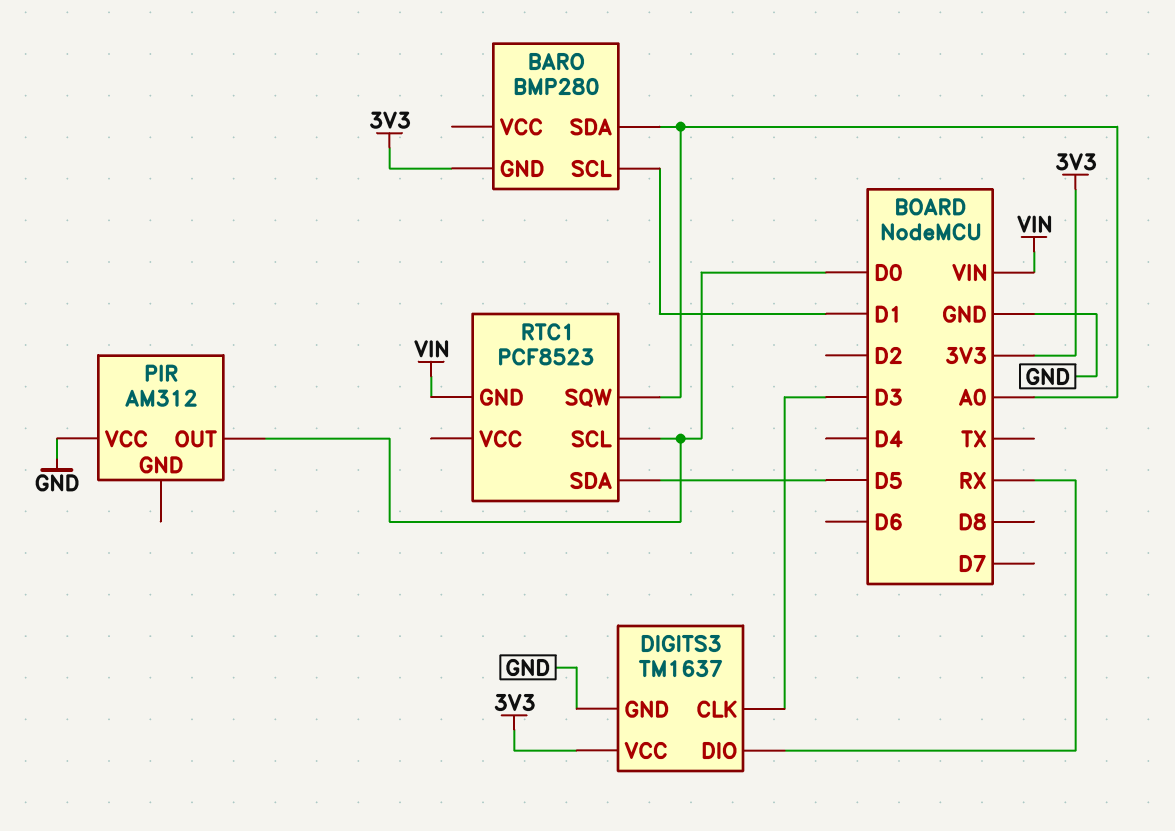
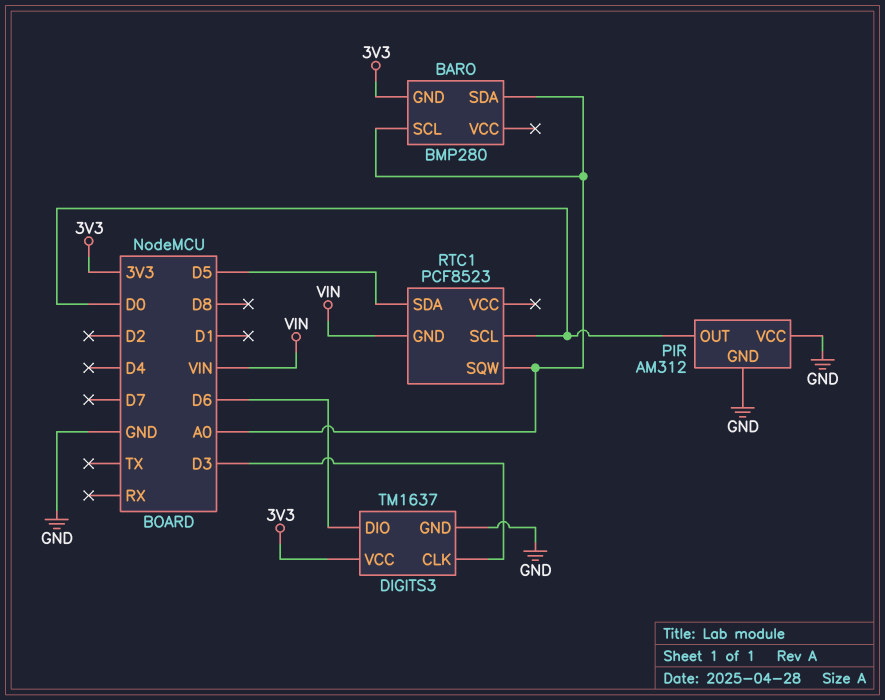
BARO pin SCL: D1 -> A0
DIGITS3 pin DIO: RX -> D6
PIR pin GND: none -> GND

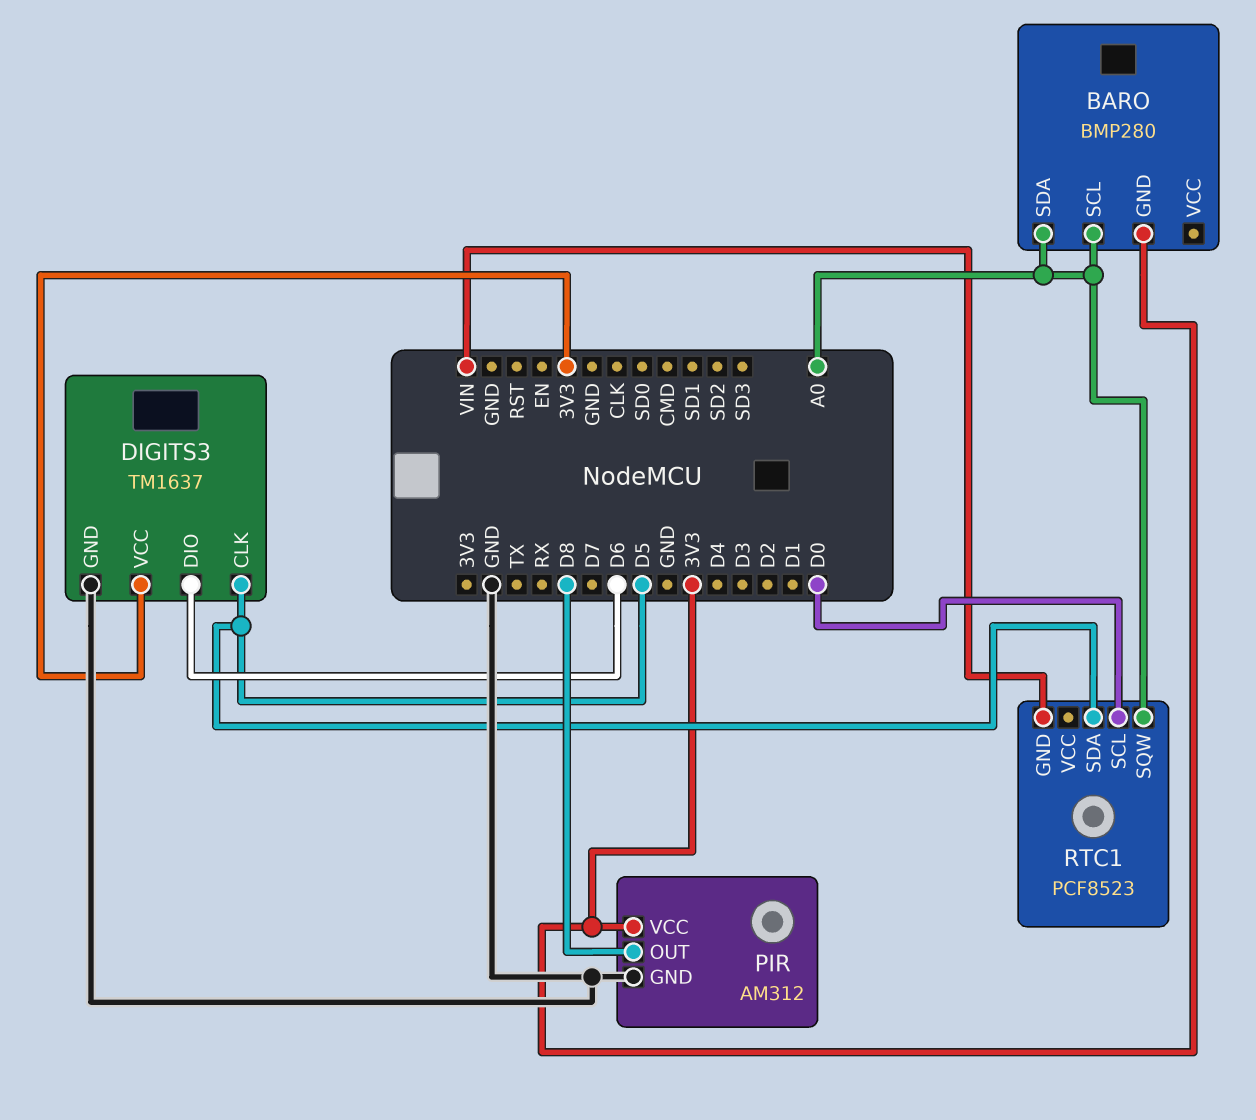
DIGITS3 pin CLK: D3 -> D5
PIR pin OUT: D0 -> D8
PIR pin VCC: GND -> 3V3

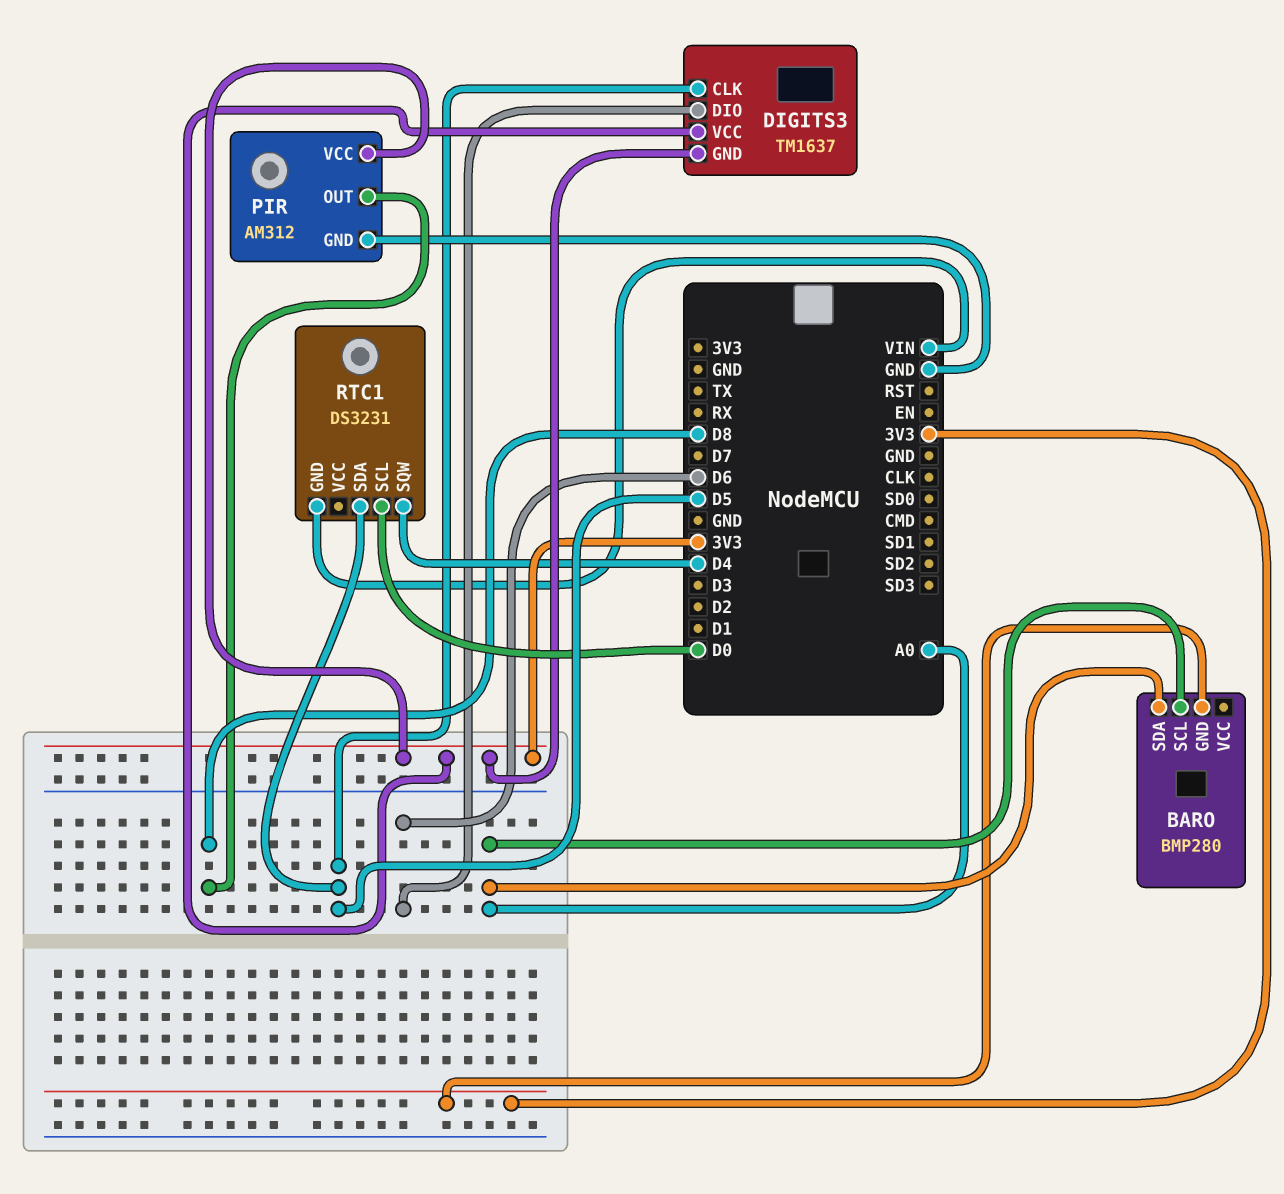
DIGITS3 pin GND: GND -> 3V3
RTC1: PCF8523 -> DS3231
RTC1 pin SQW: A0 -> D4

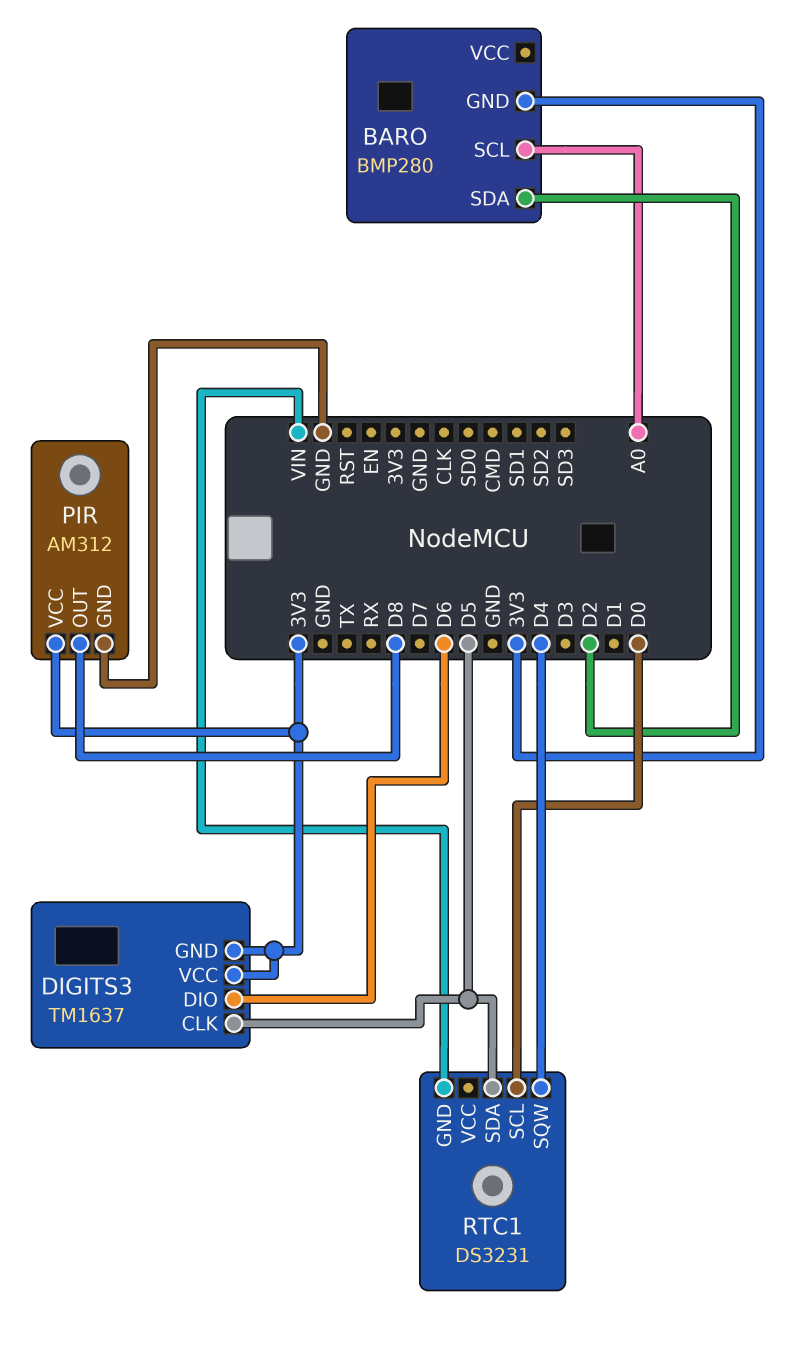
BARO pin SDA: A0 -> D2

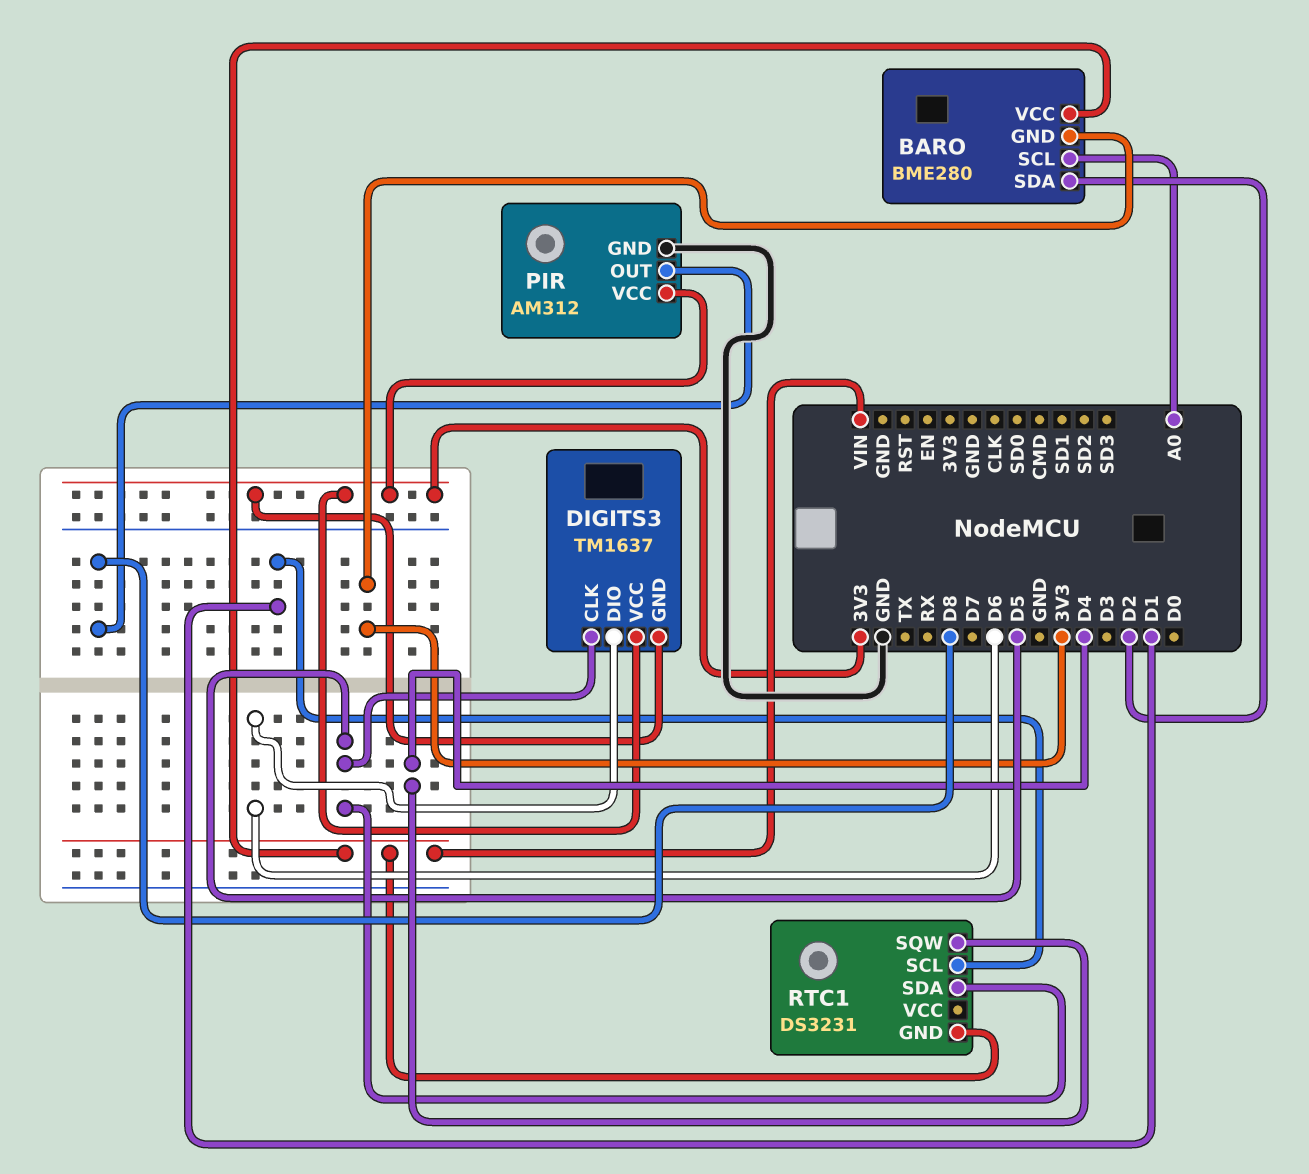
BARO: BMP280 -> BME280
BARO pin VCC: none -> VIN
RTC1 pin SCL: D0 -> D1

